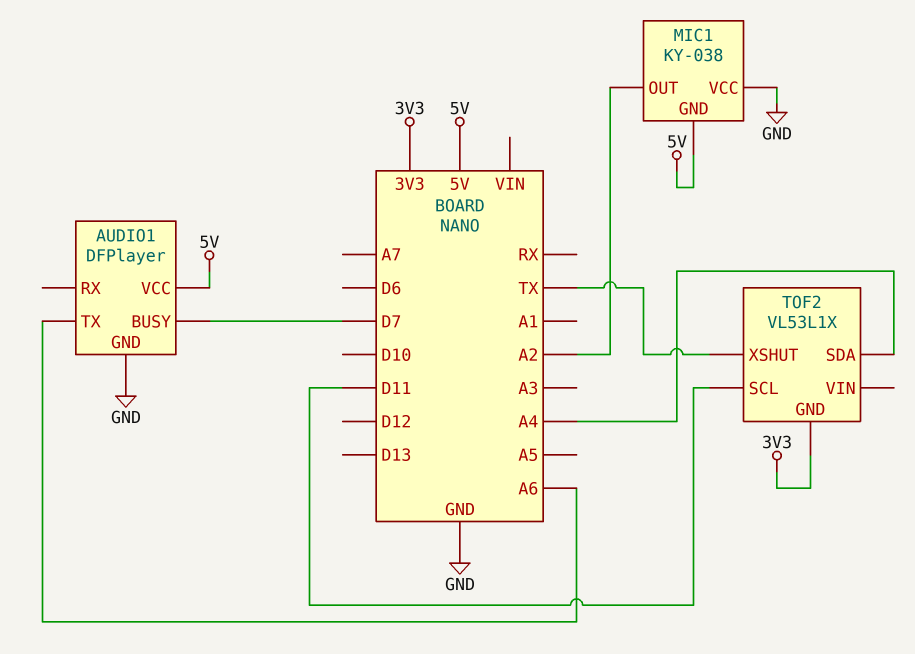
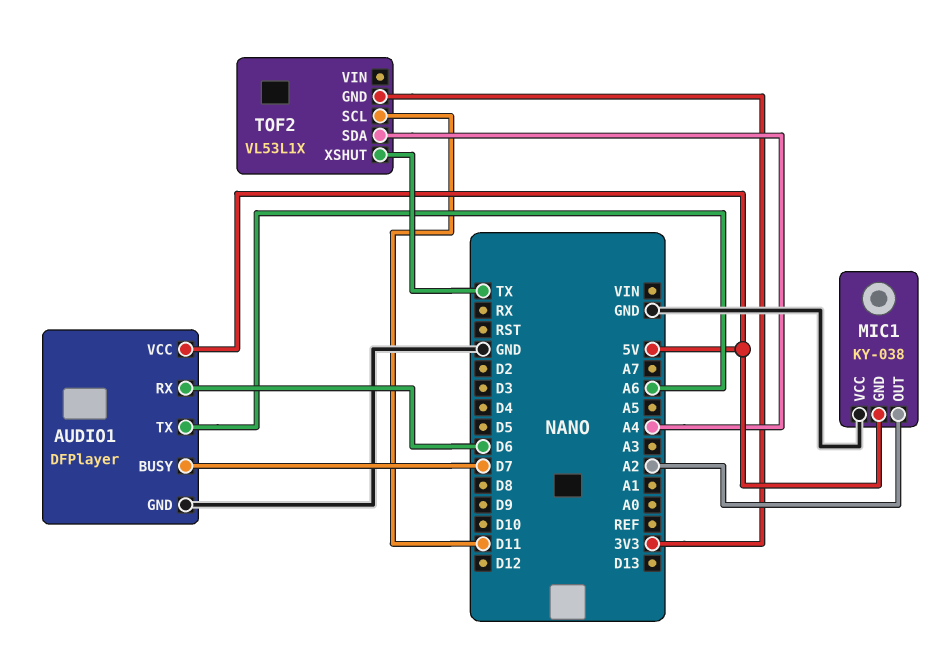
AUDIO1 pin RX: none -> D6

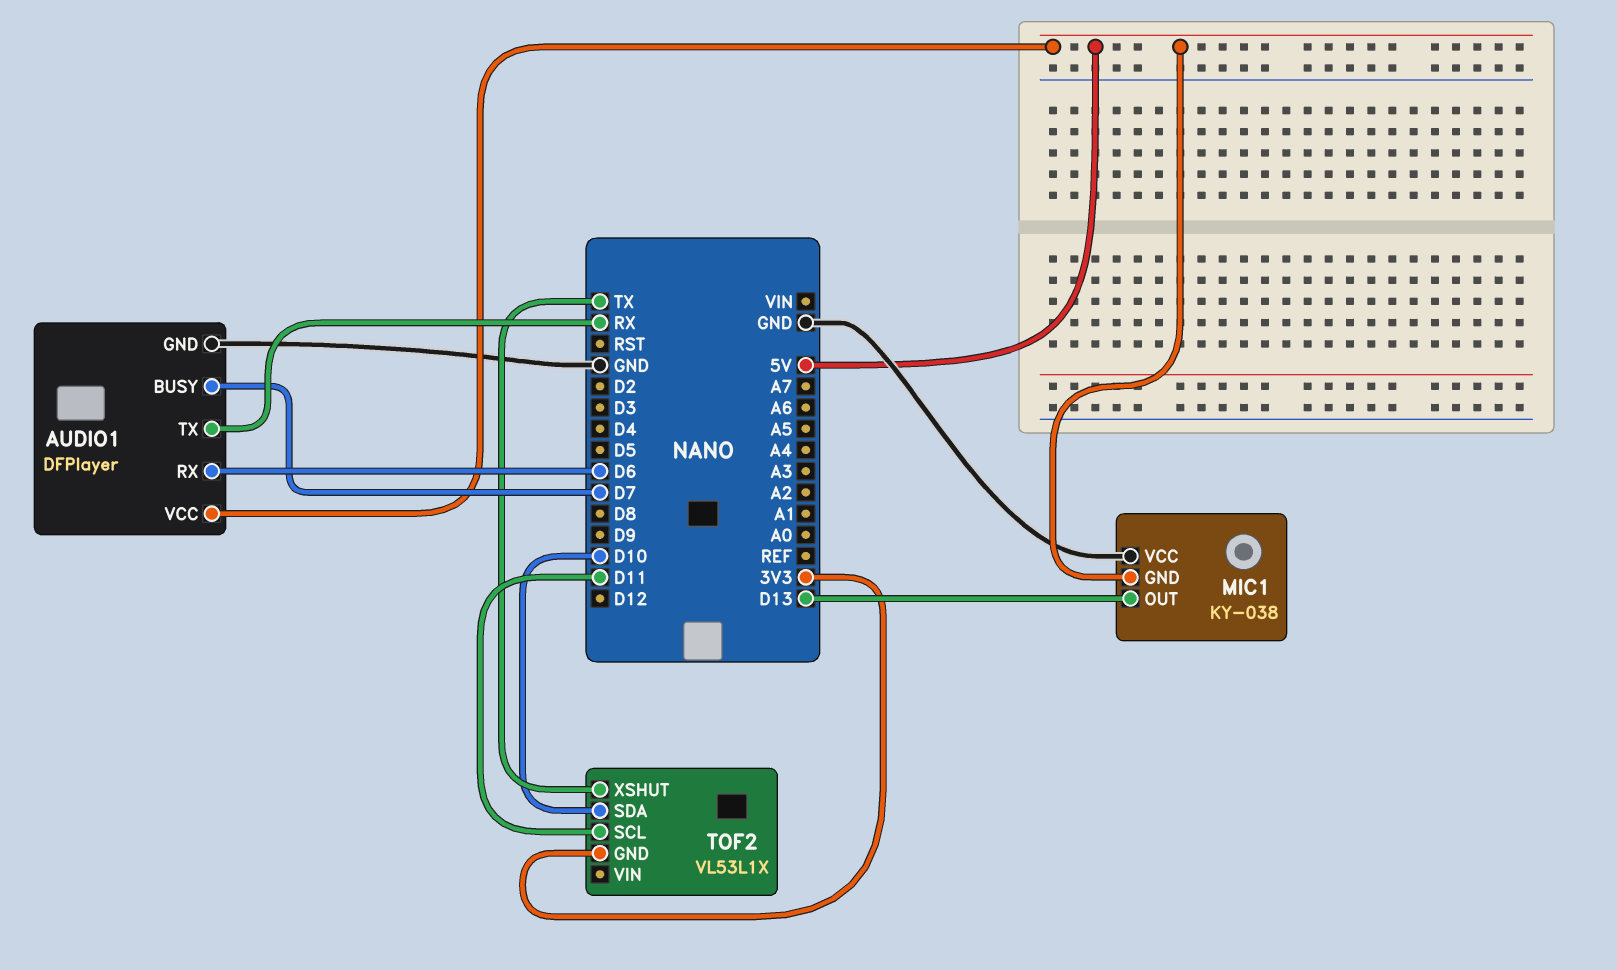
AUDIO1 pin TX: A6 -> RX
MIC1 pin OUT: A2 -> D13
TOF2 pin SDA: A4 -> D10

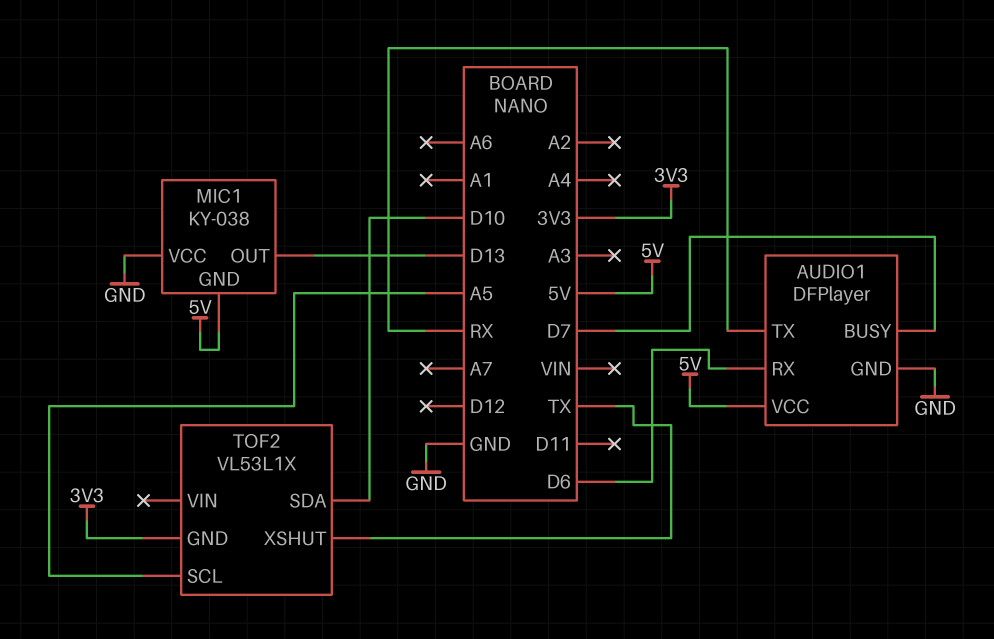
TOF2 pin SCL: D11 -> A5

